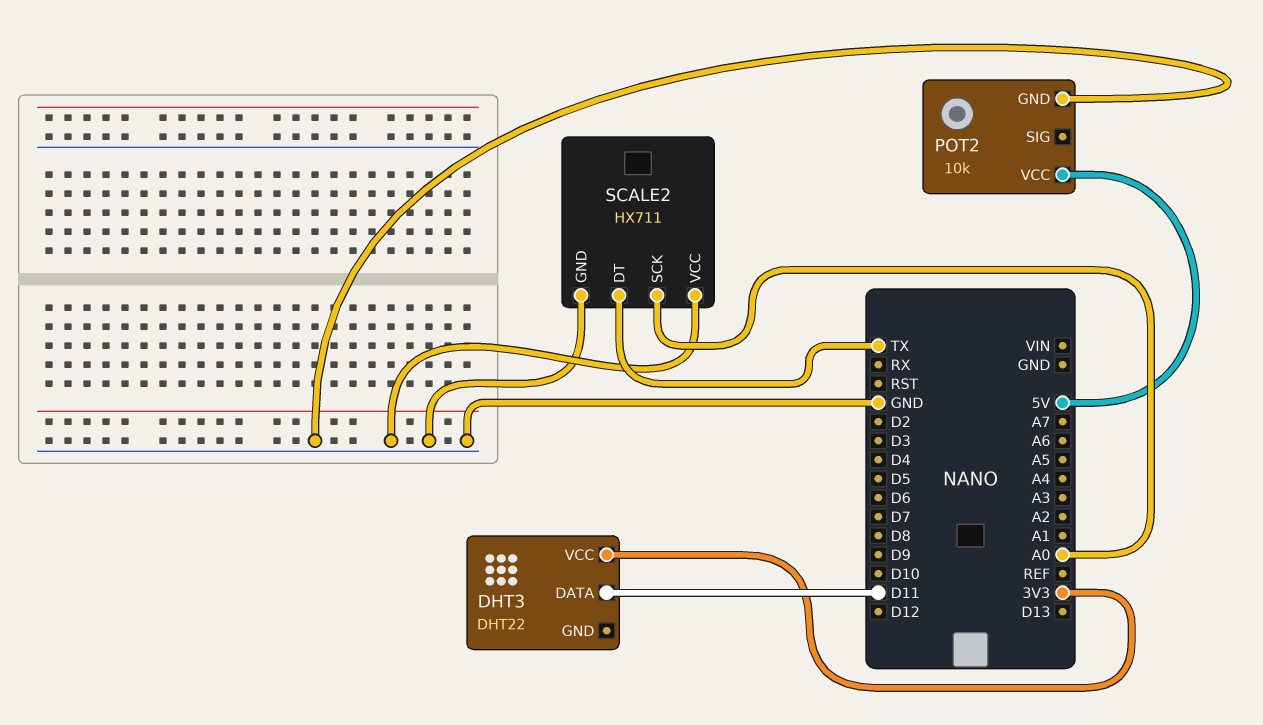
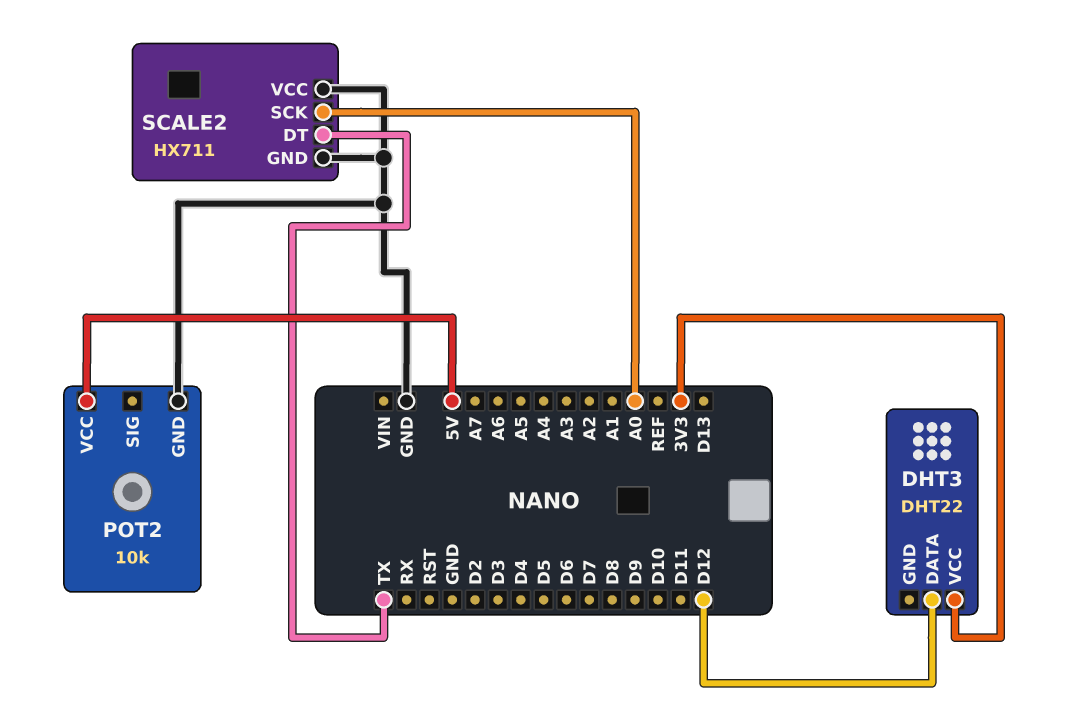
DHT3 pin DATA: D11 -> D12

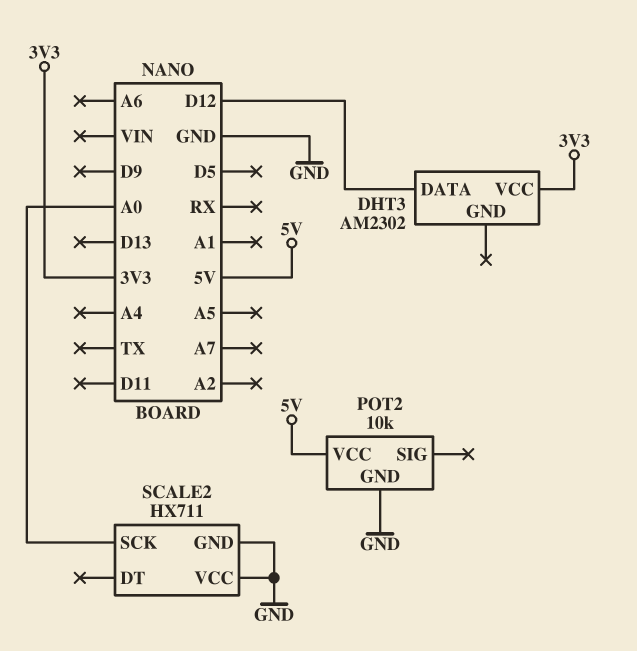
DHT3: DHT22 -> AM2302
SCALE2 pin DT: TX -> none

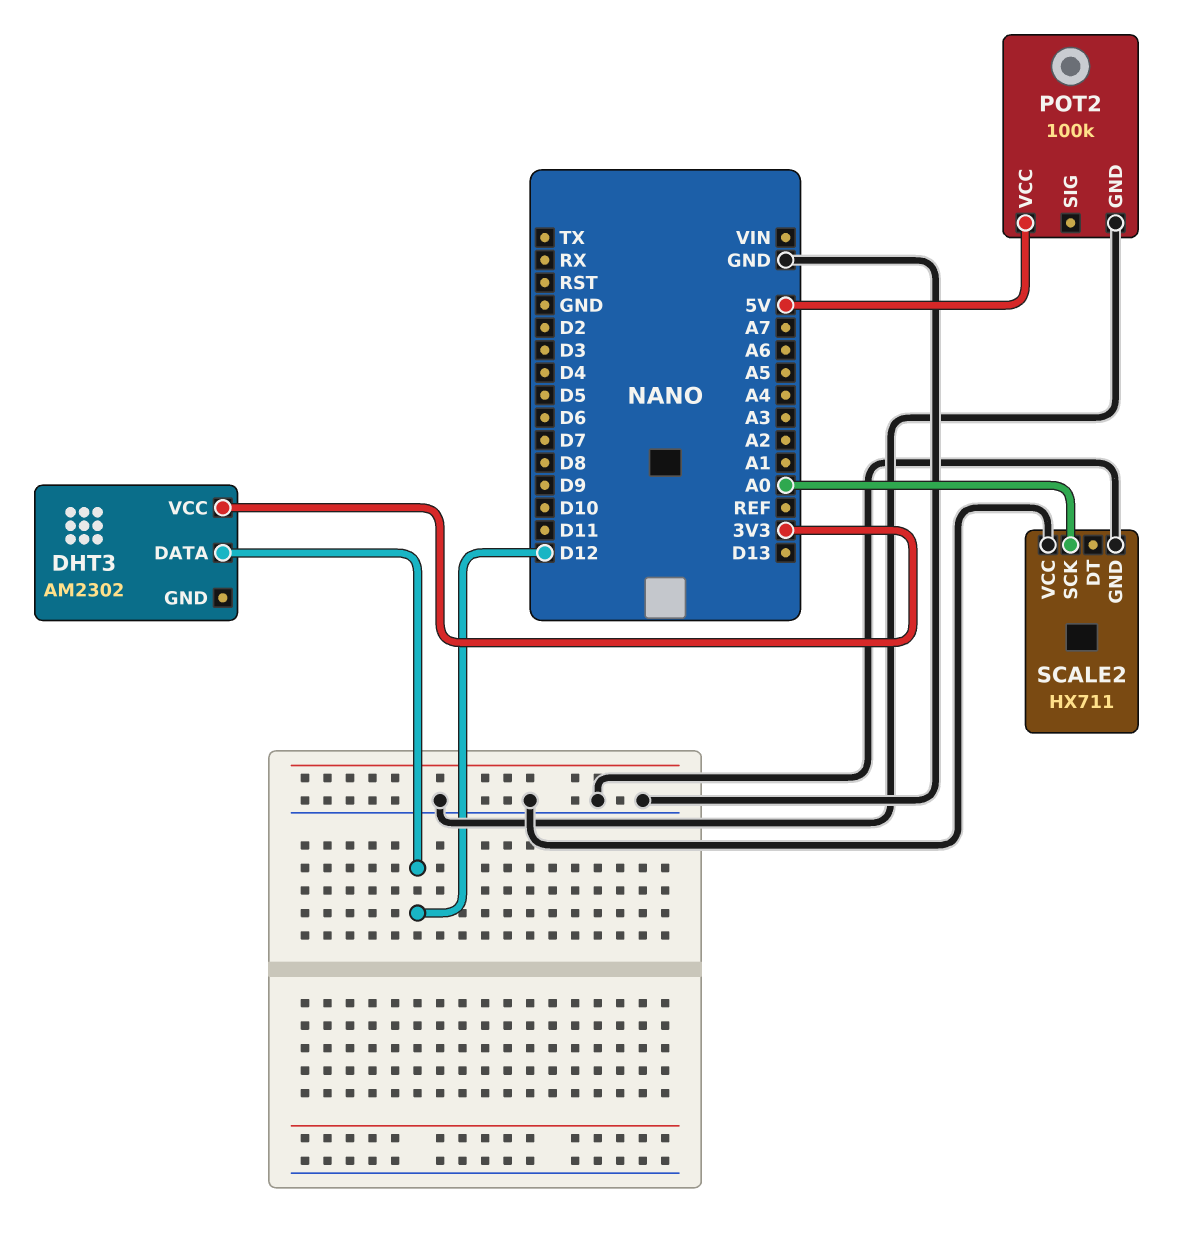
POT2: 10k -> 100k

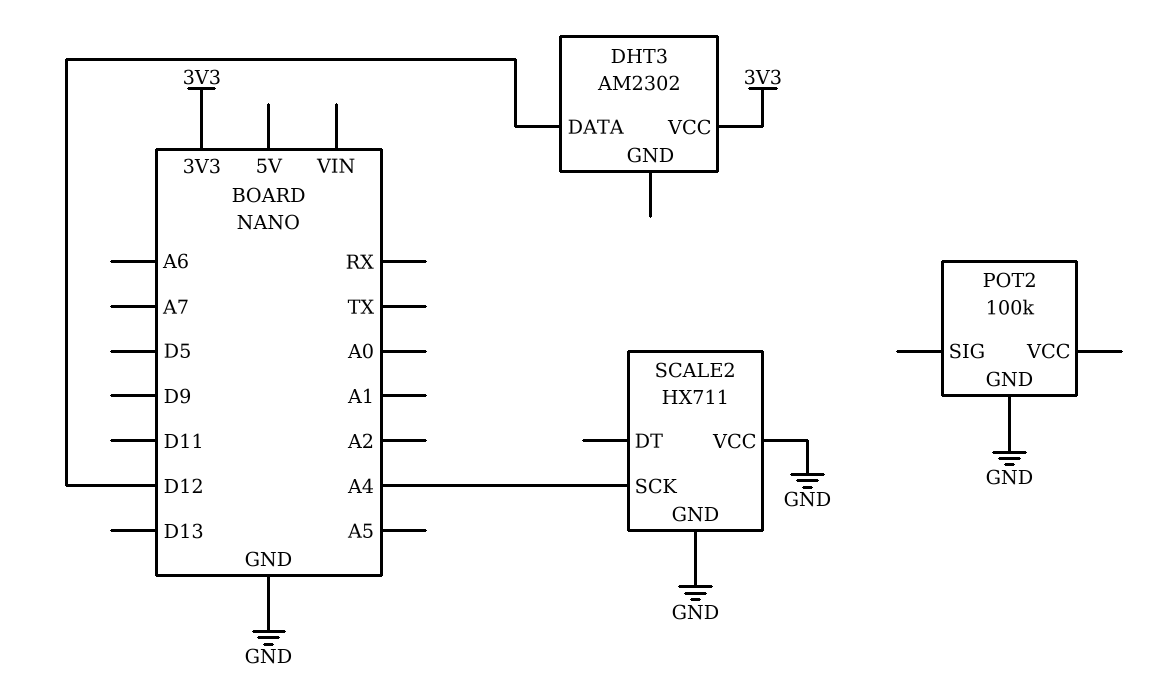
POT2 pin VCC: 5V -> none
SCALE2 pin SCK: A0 -> A4

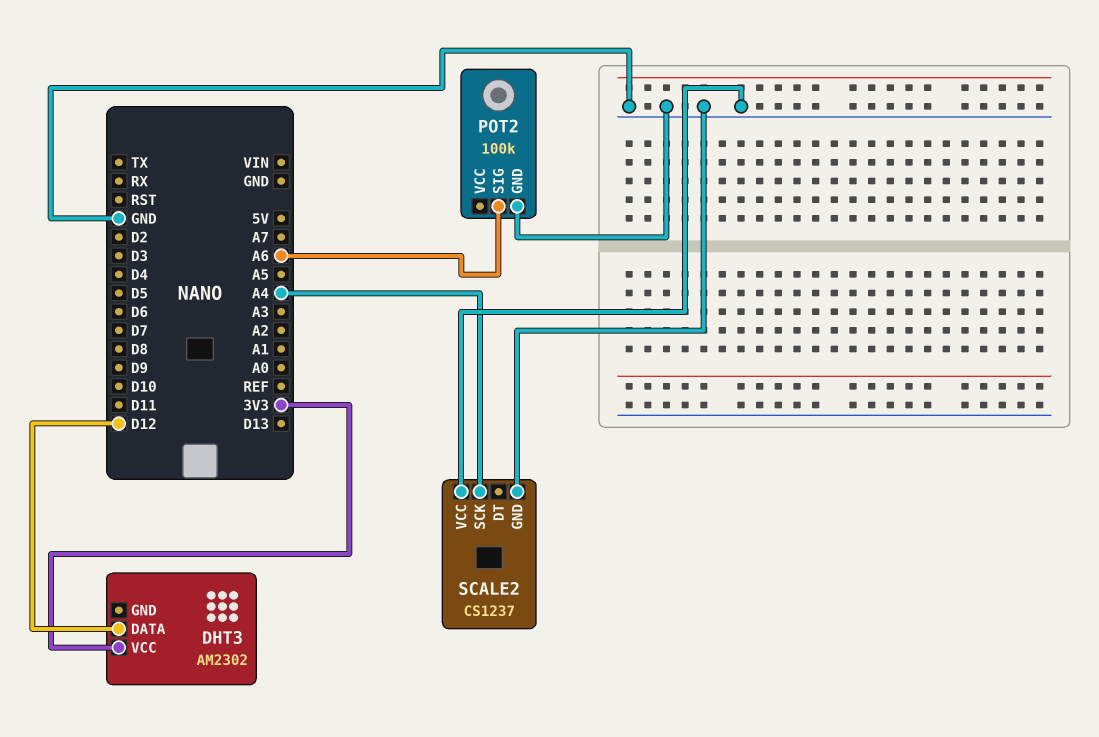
POT2 pin SIG: none -> A6
SCALE2: HX711 -> CS1237

